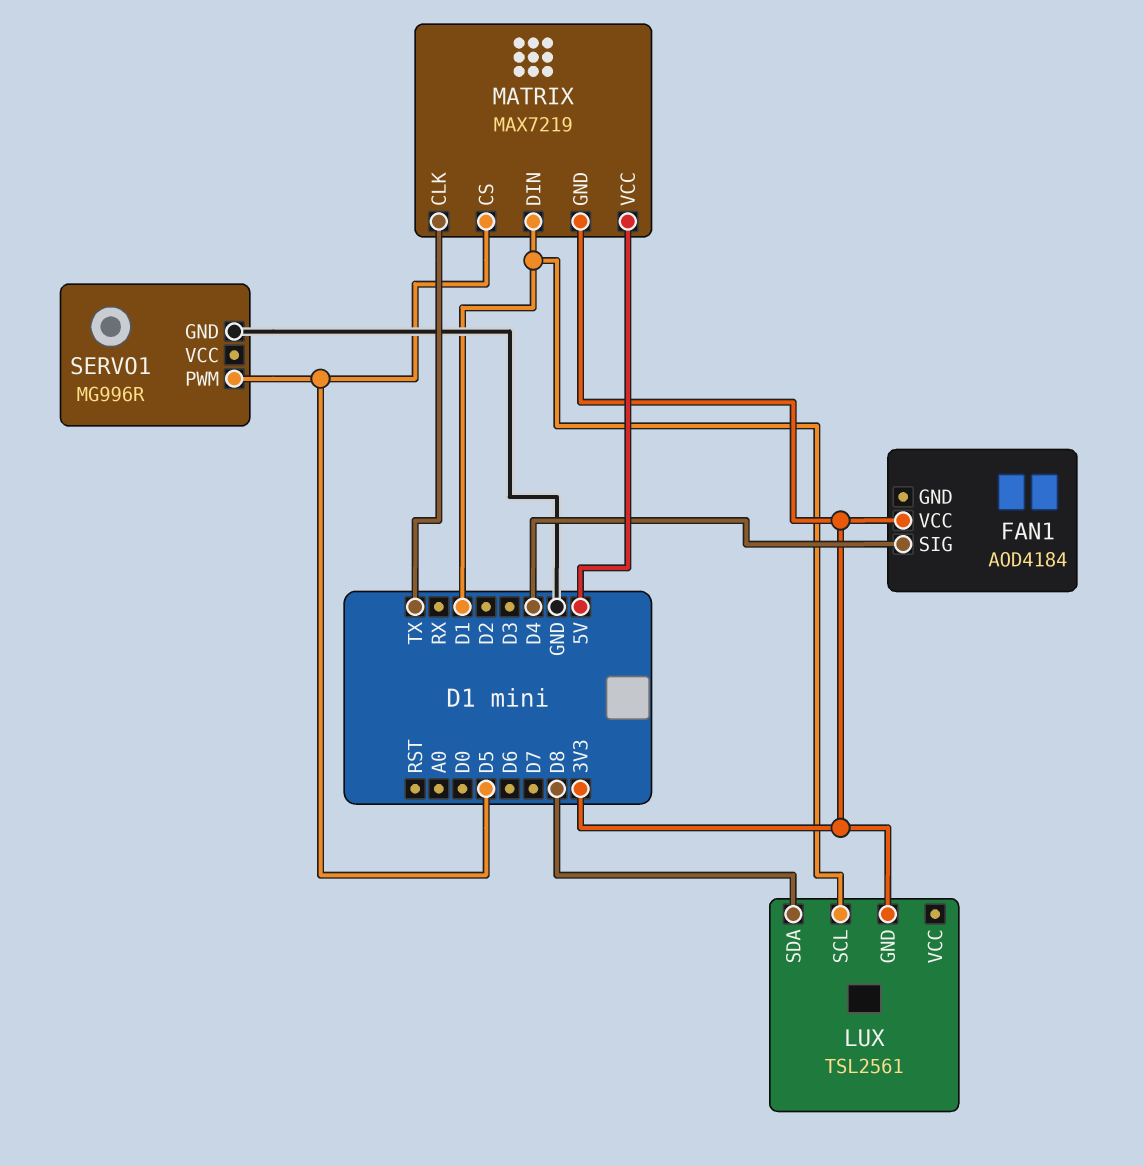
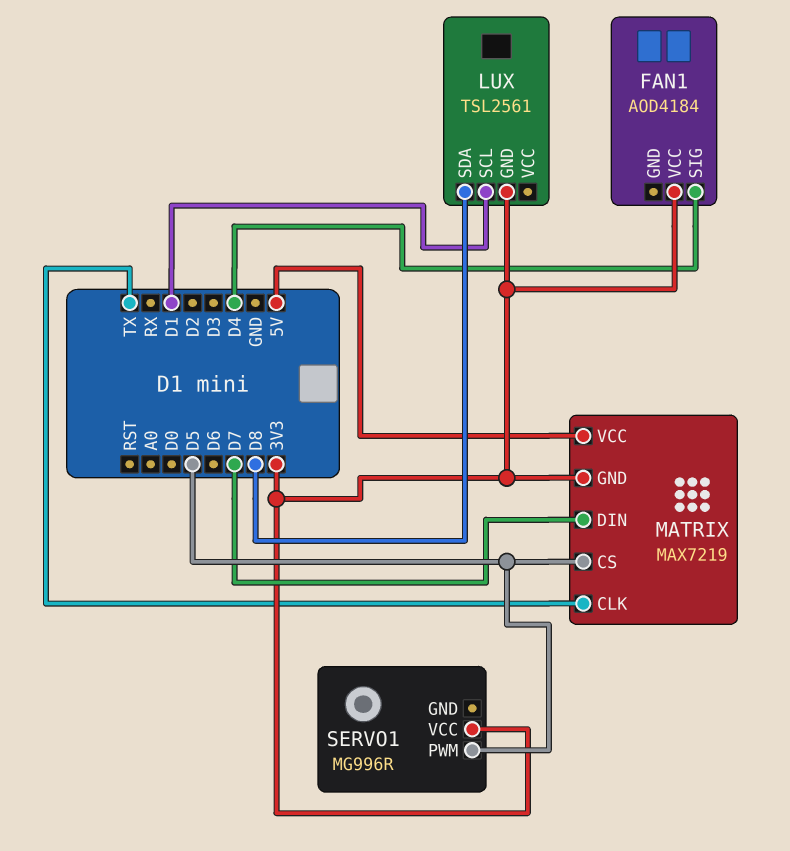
MATRIX pin DIN: D1 -> D7
SERVO1 pin GND: GND -> none
SERVO1 pin VCC: none -> 3V3

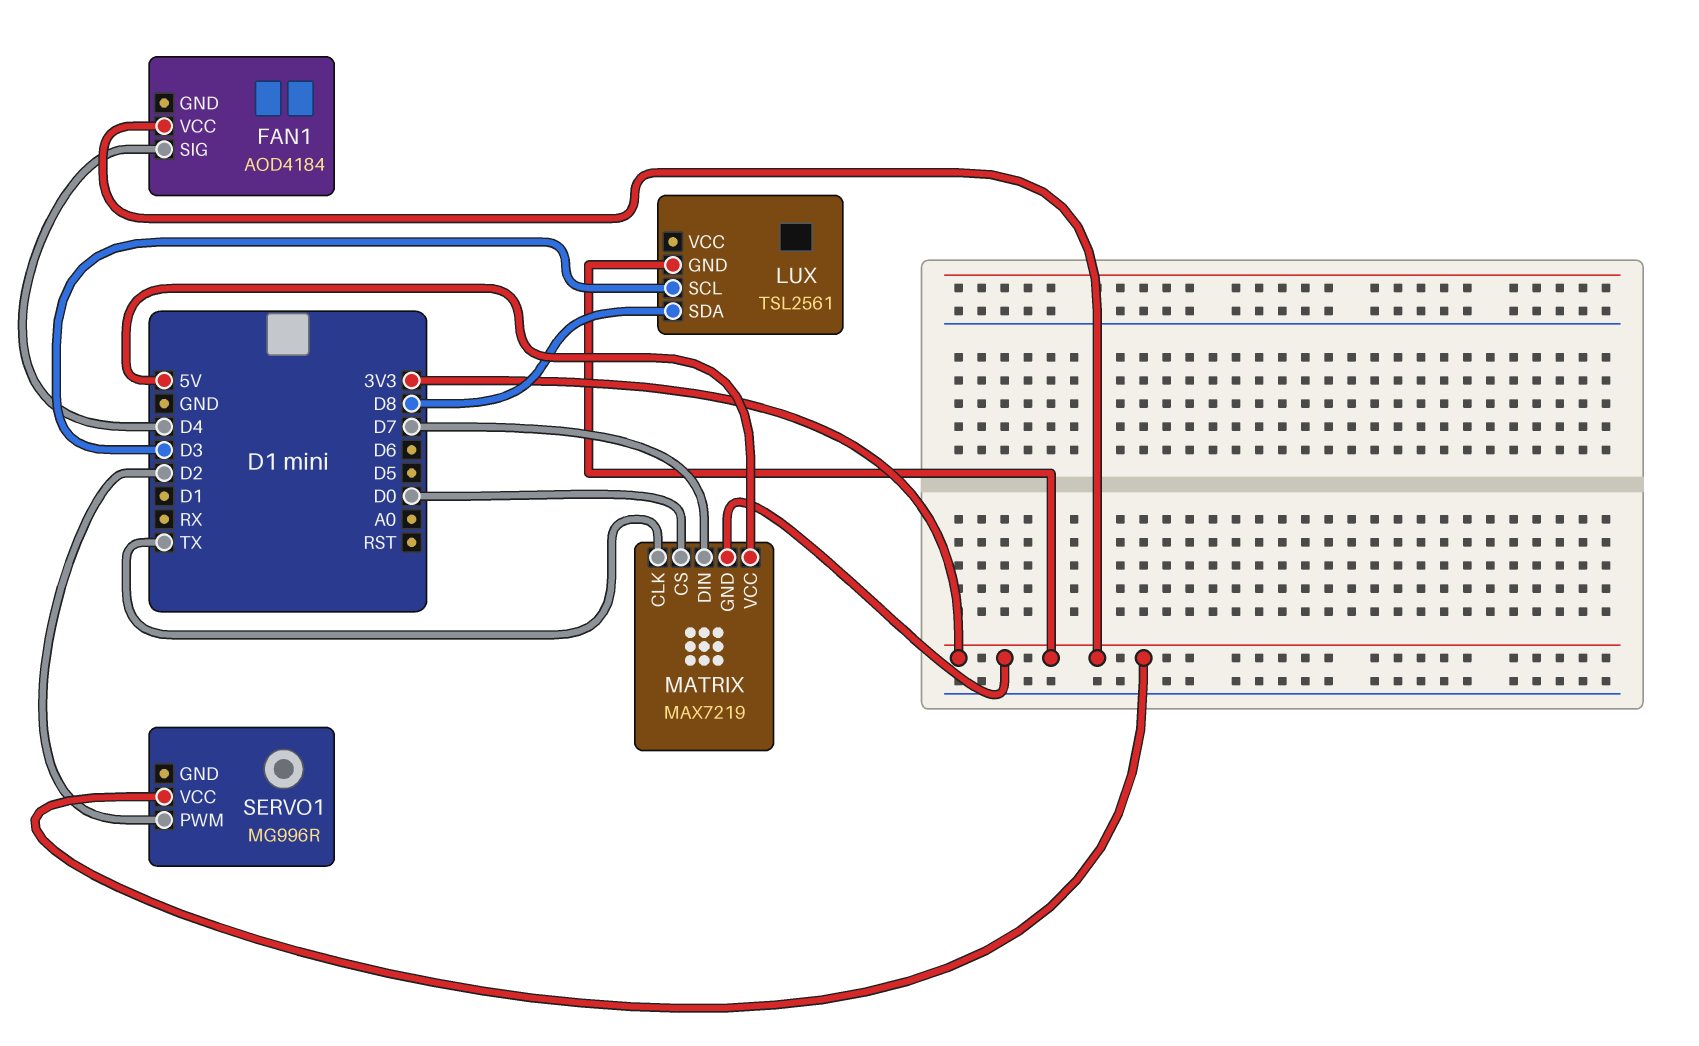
LUX pin SCL: D1 -> D3
MATRIX pin CS: D5 -> D0
SERVO1 pin PWM: D5 -> D2

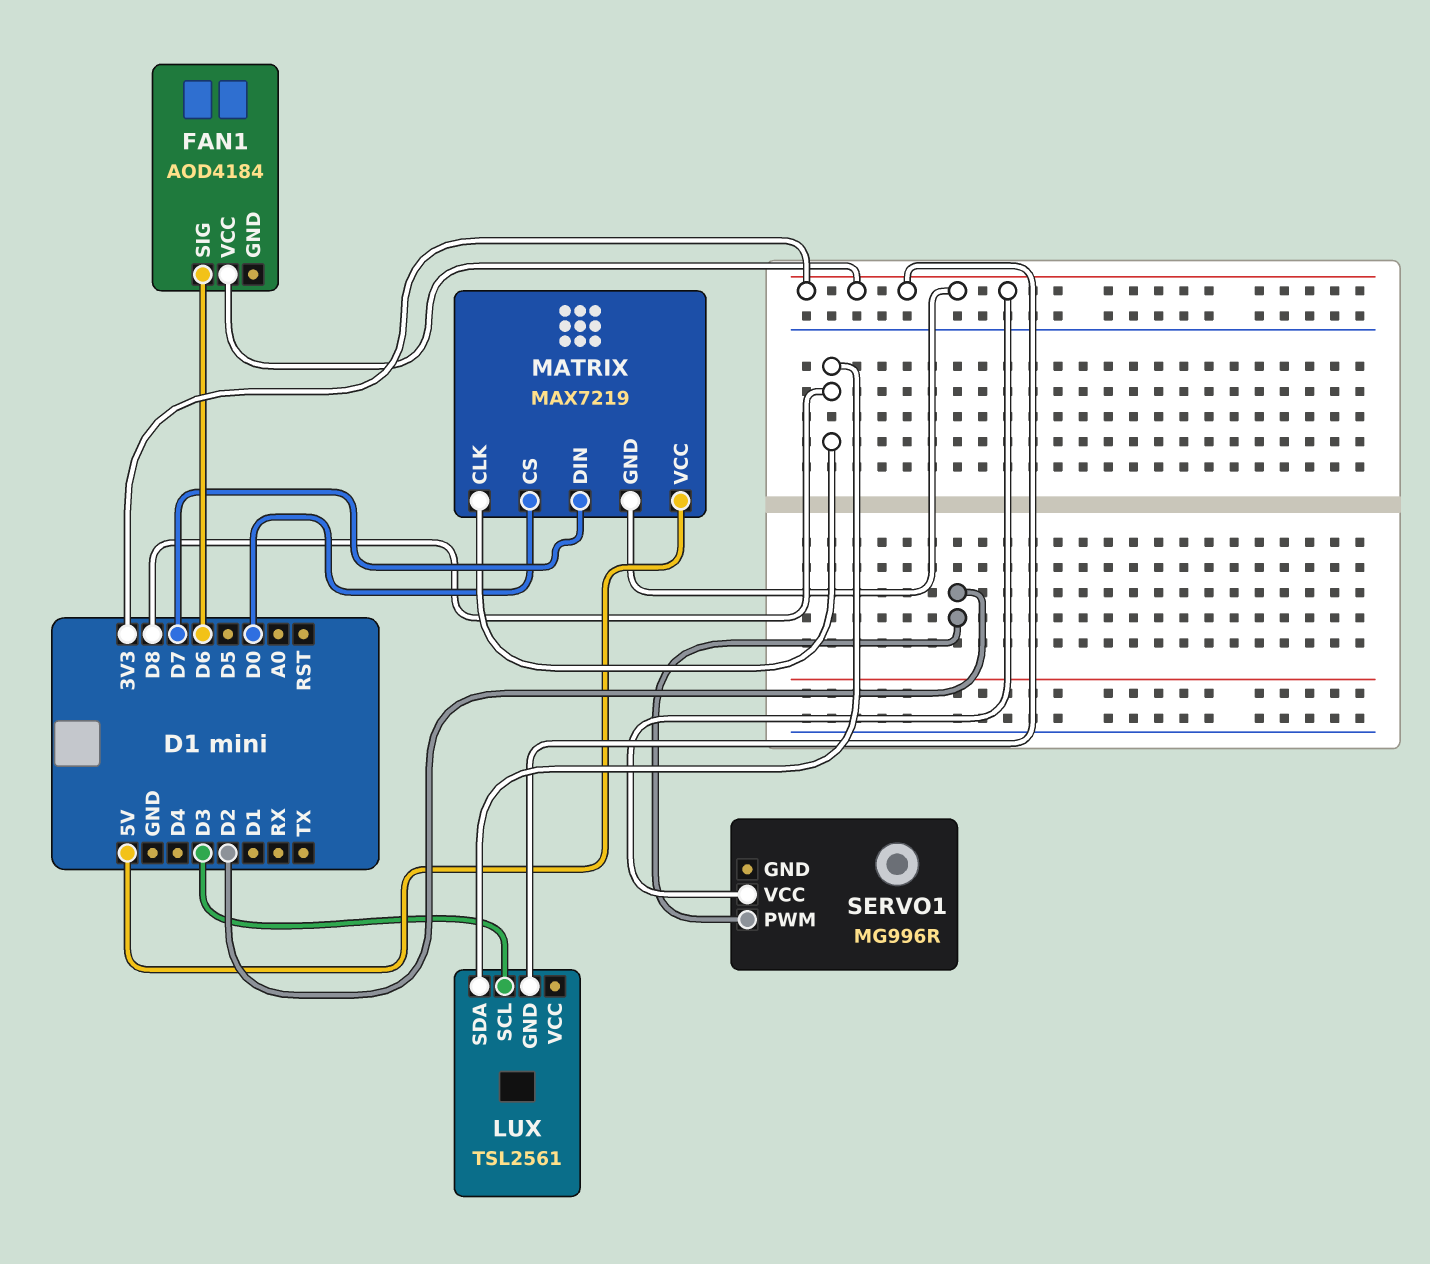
FAN1 pin SIG: D4 -> D6
MATRIX pin CLK: TX -> D8

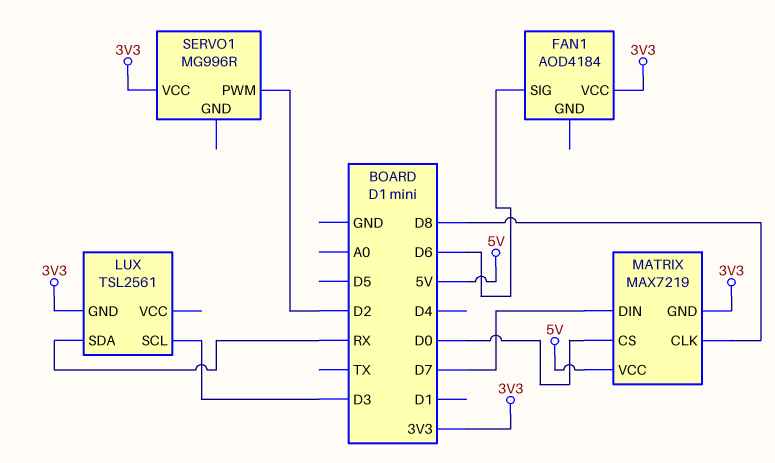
LUX pin SDA: D8 -> RX

